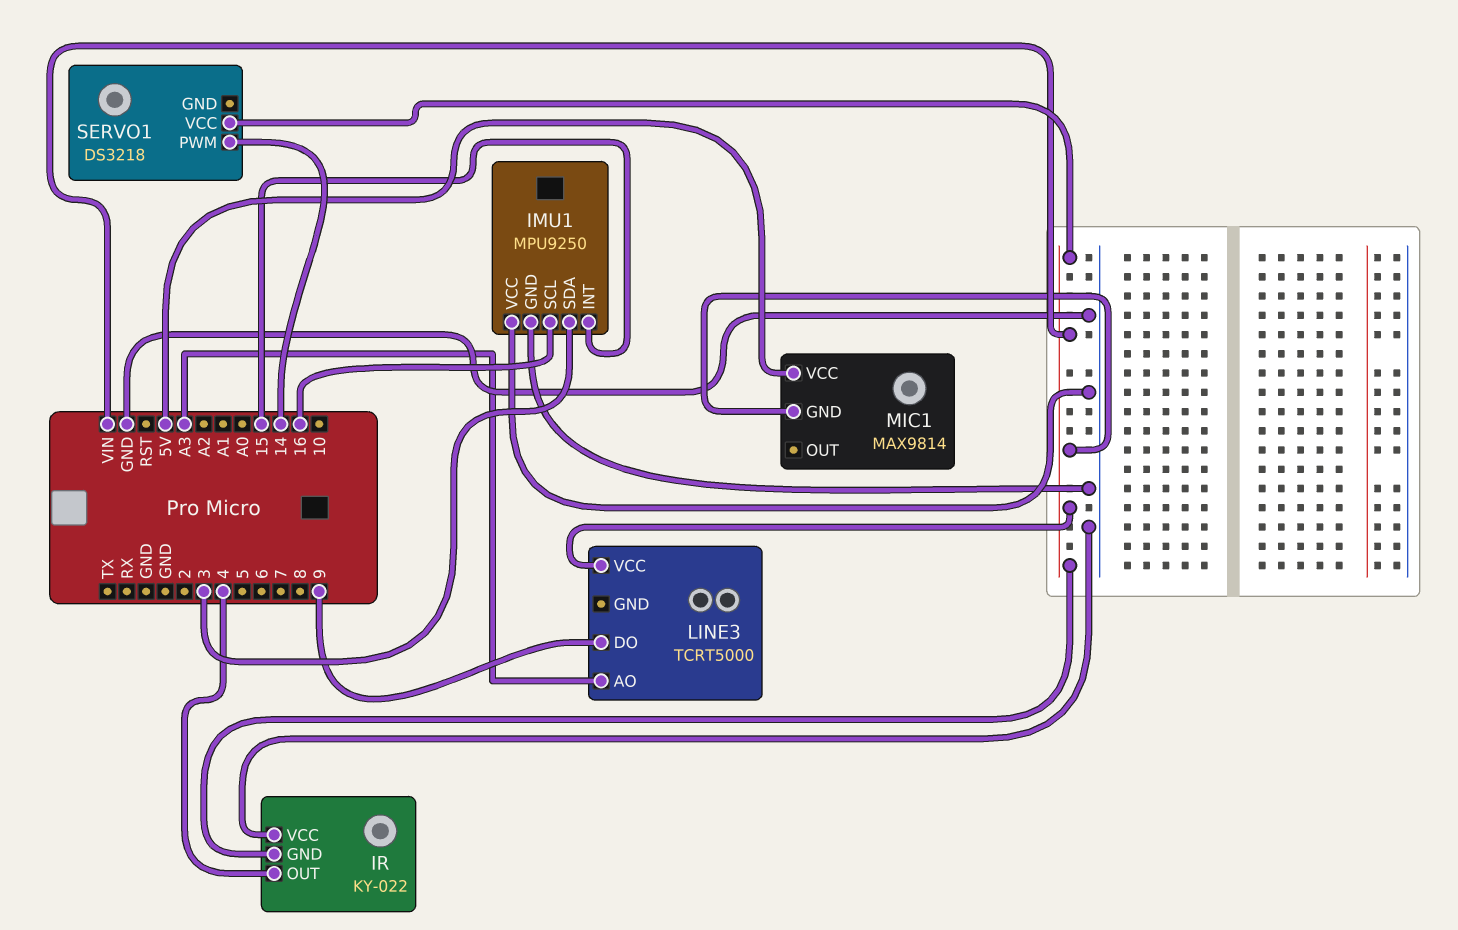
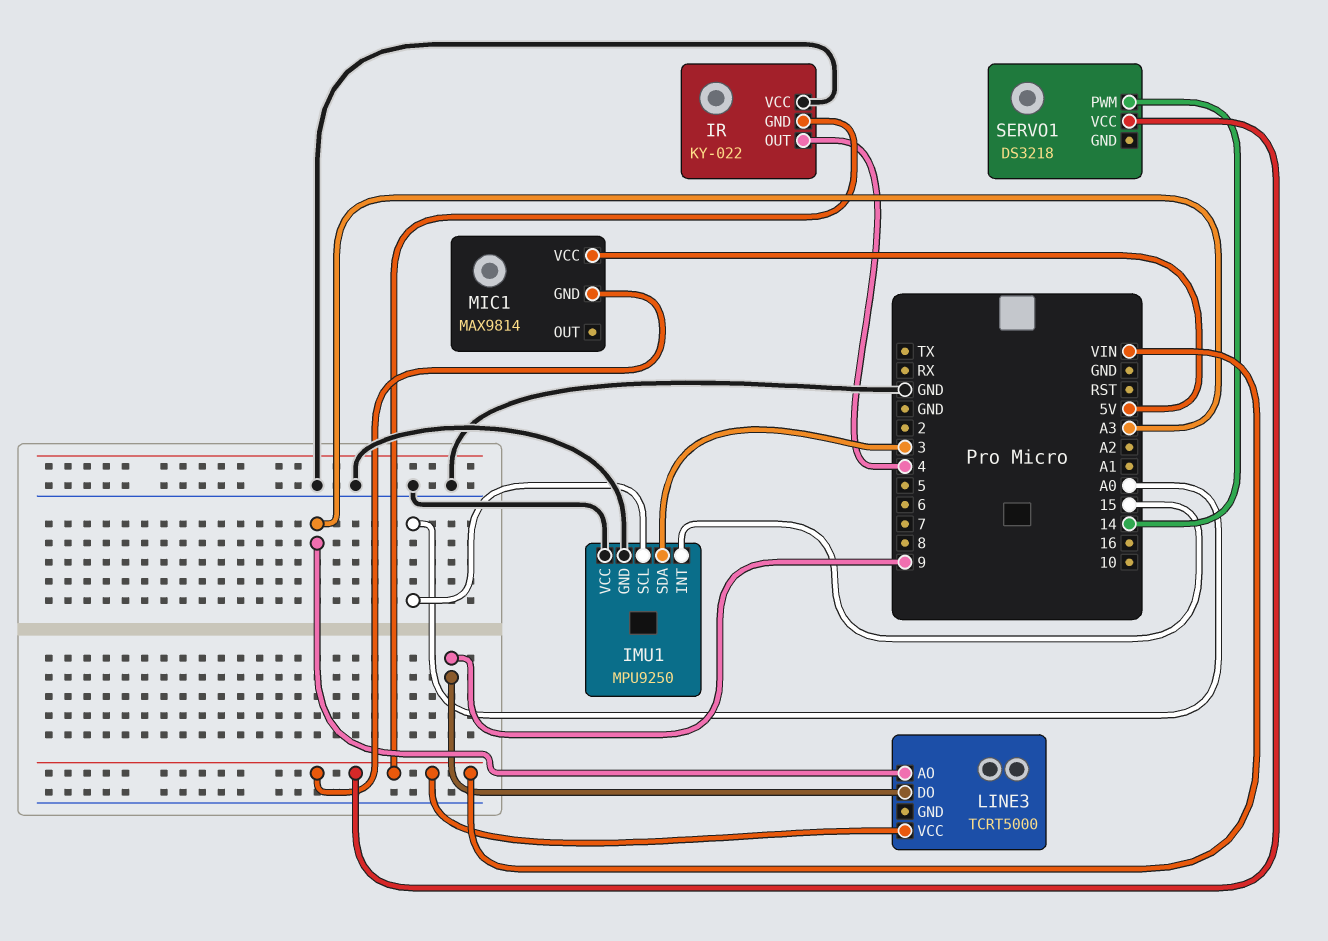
IMU1 pin SCL: 16 -> A0

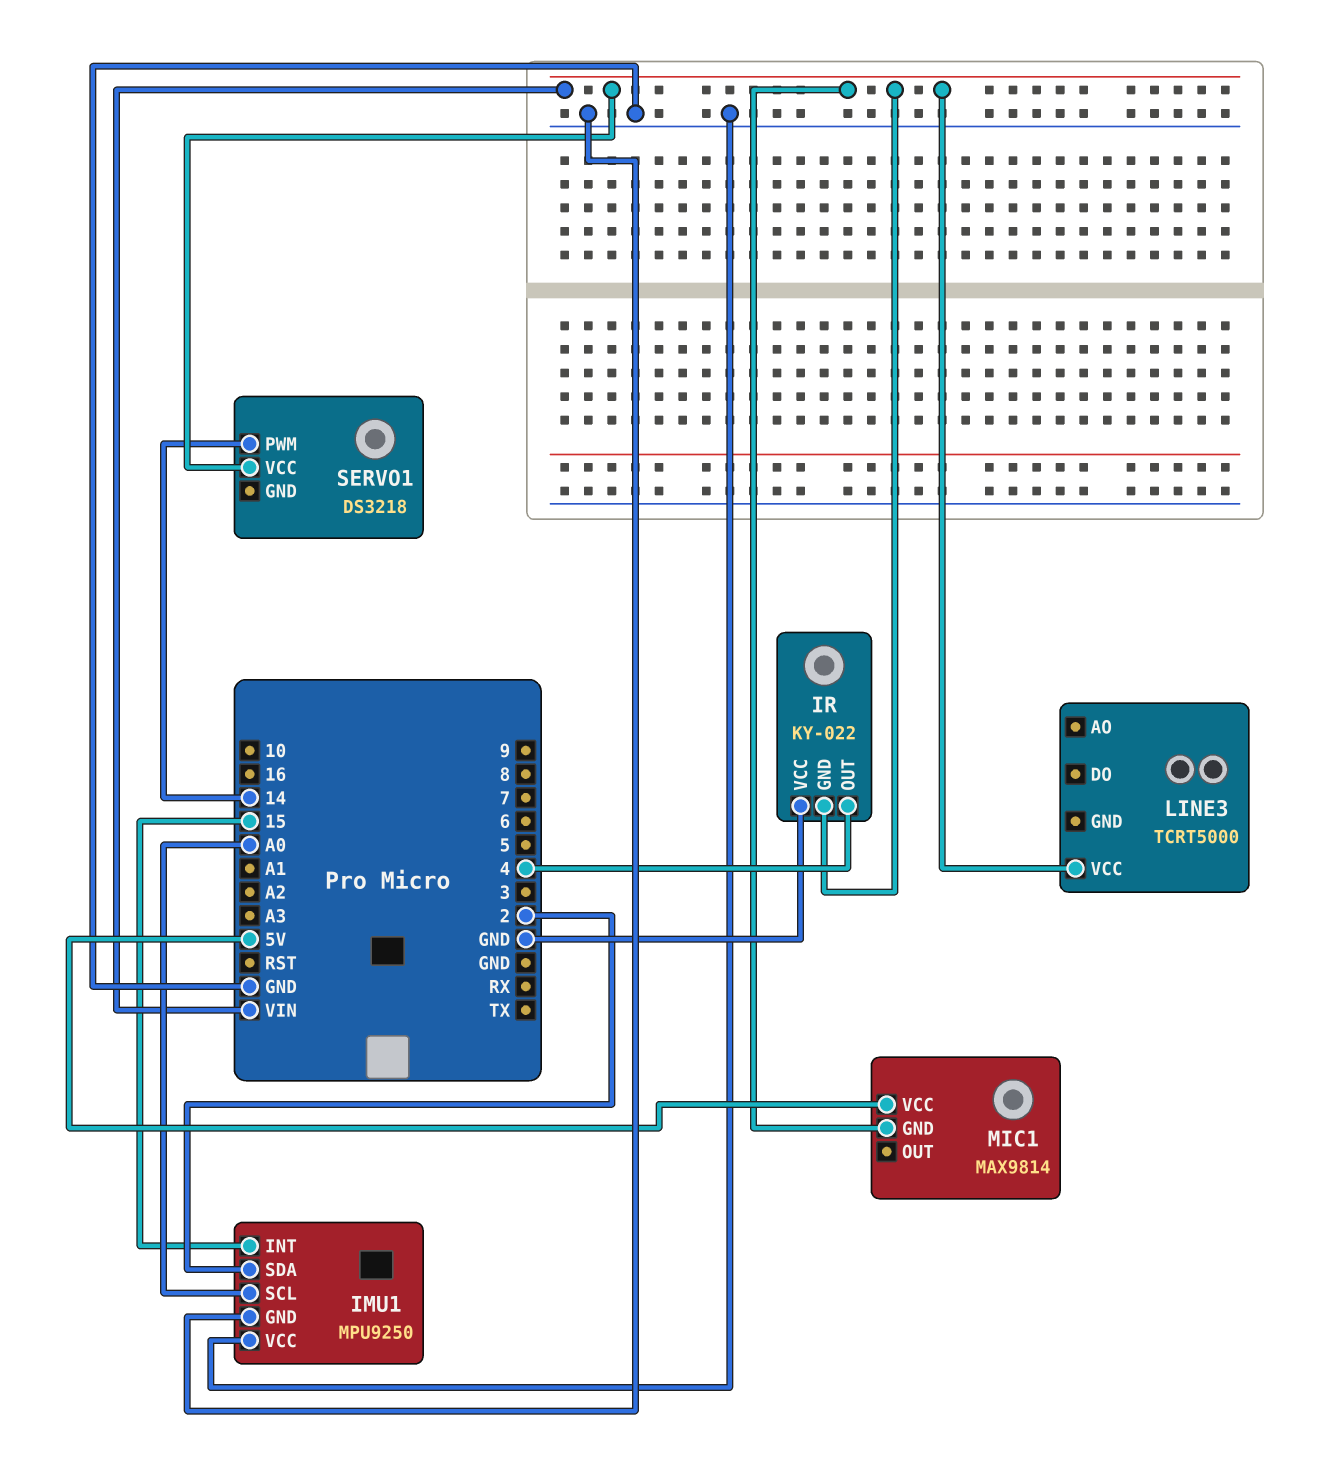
IMU1 pin SDA: 3 -> 2
LINE3 pin AO: A3 -> none
LINE3 pin DO: 9 -> none

